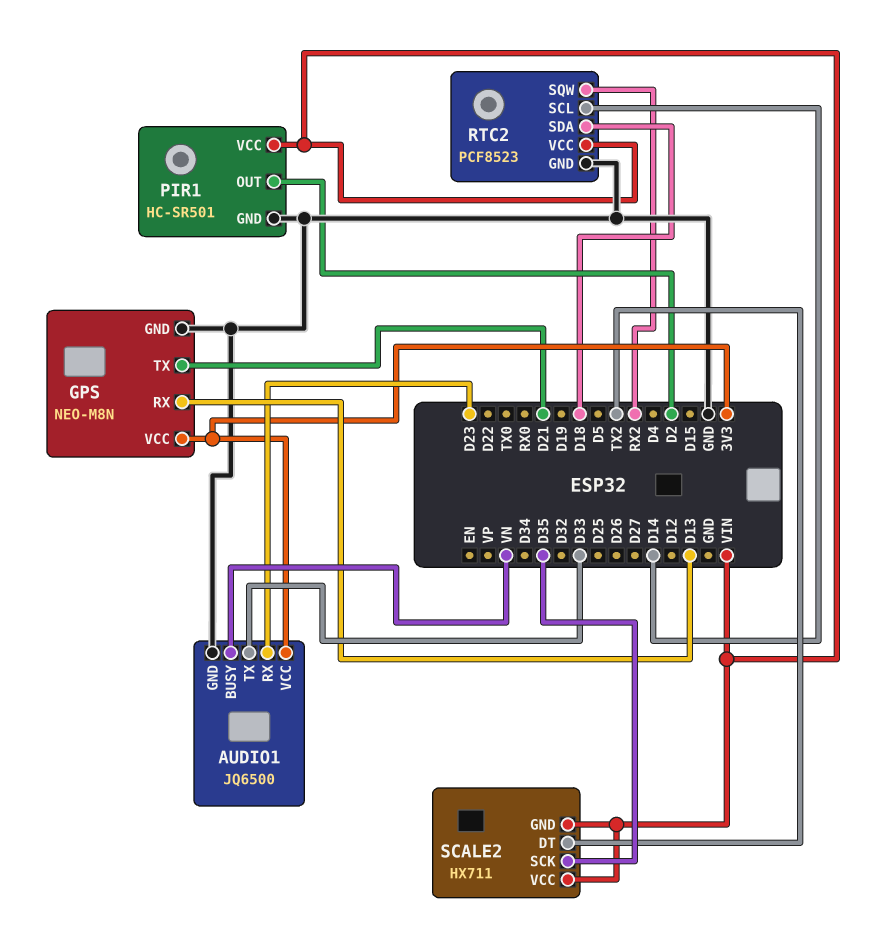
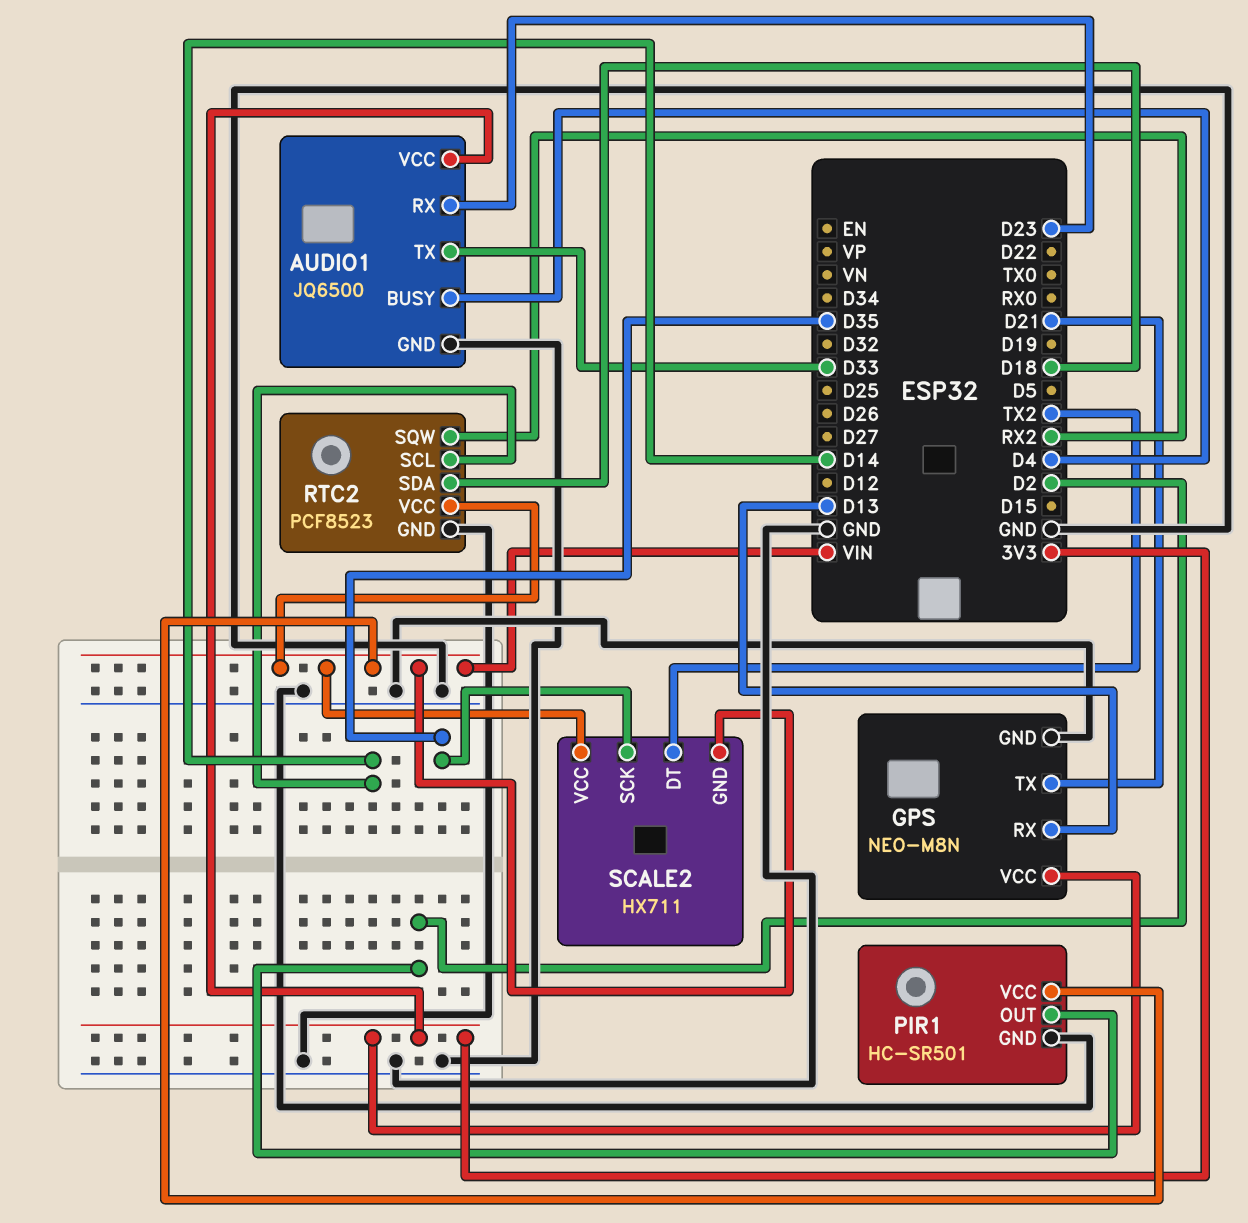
AUDIO1 pin BUSY: VN -> D4

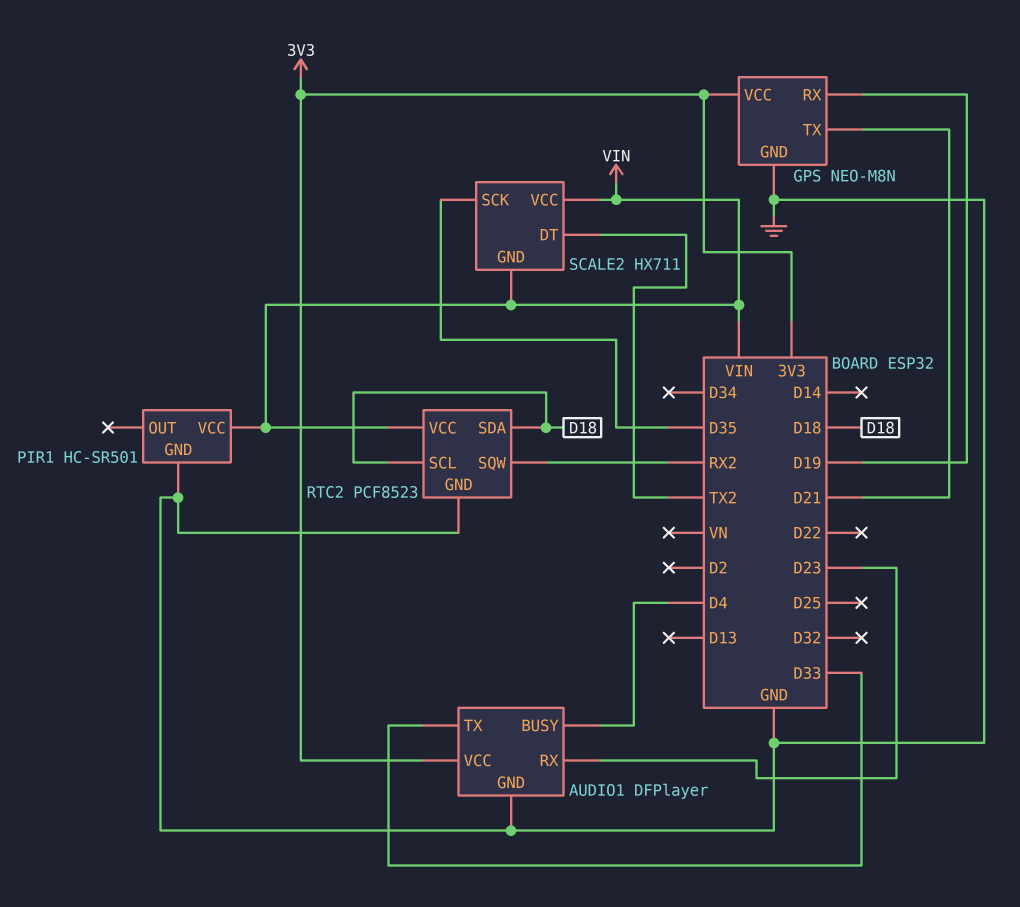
AUDIO1: JQ6500 -> DFPlayer
GPS pin RX: D13 -> D19
PIR1 pin OUT: D2 -> none
RTC2 pin SCL: D14 -> D18

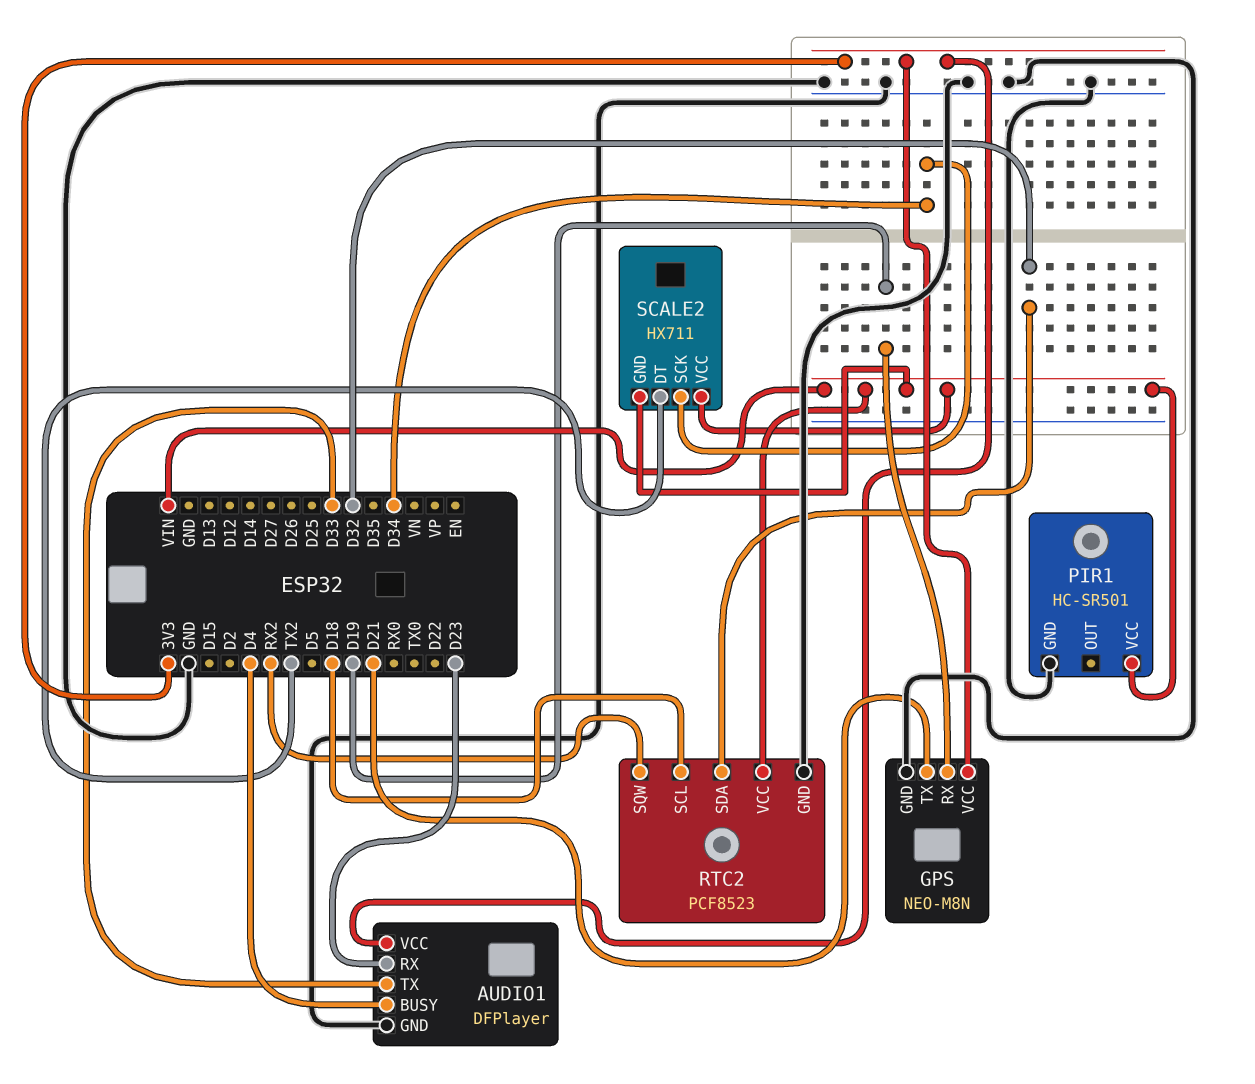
RTC2 pin SDA: D18 -> D32
SCALE2 pin SCK: D35 -> D34

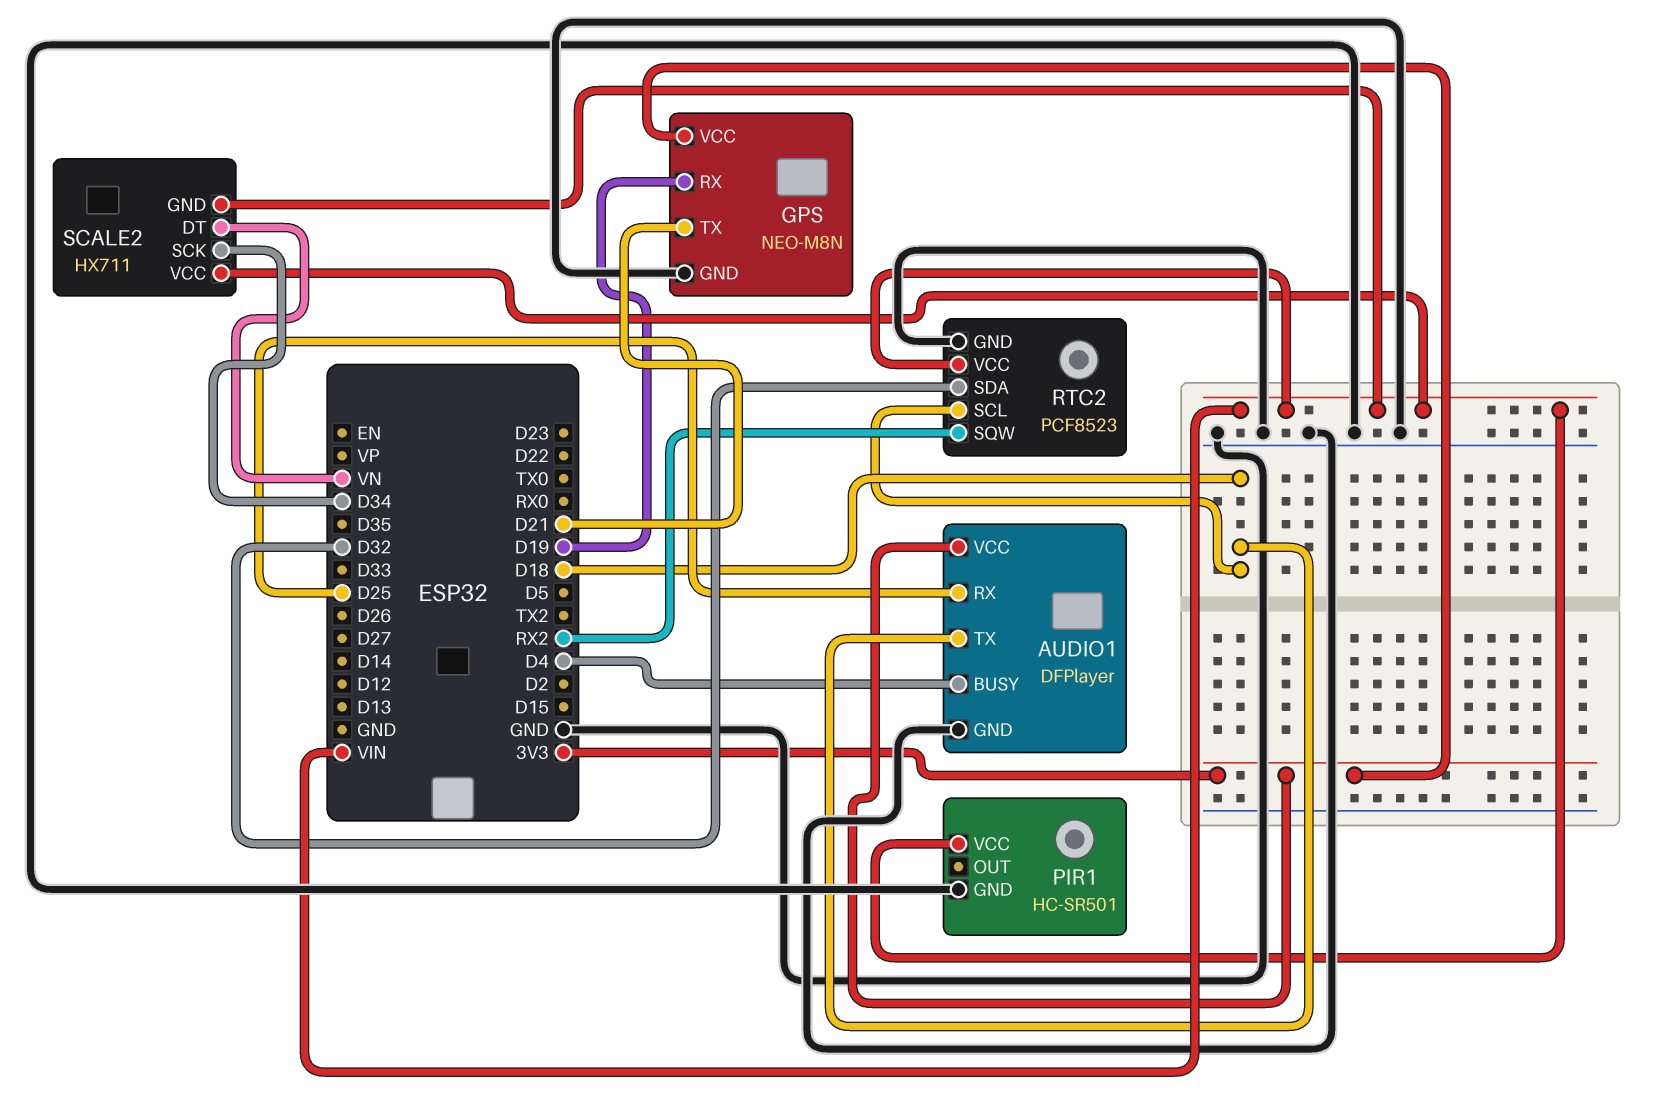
AUDIO1 pin RX: D23 -> D25
AUDIO1 pin TX: D33 -> D18
SCALE2 pin DT: TX2 -> VN

